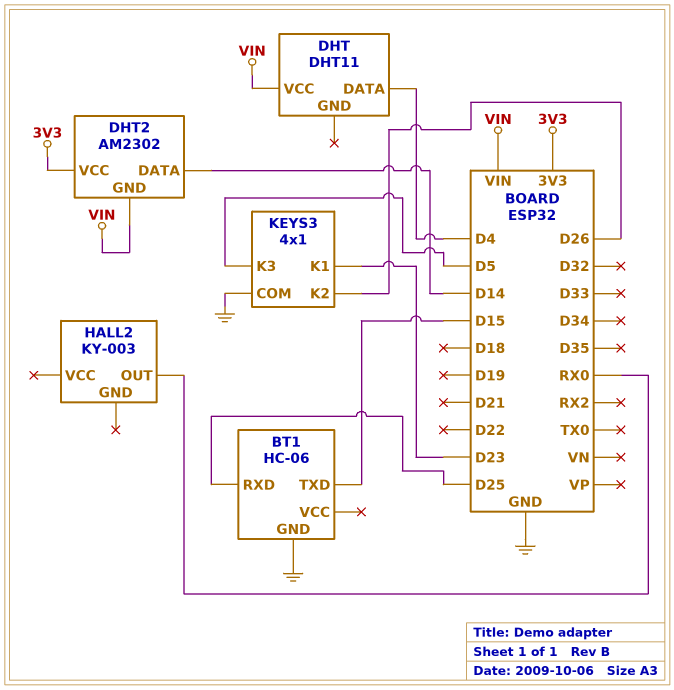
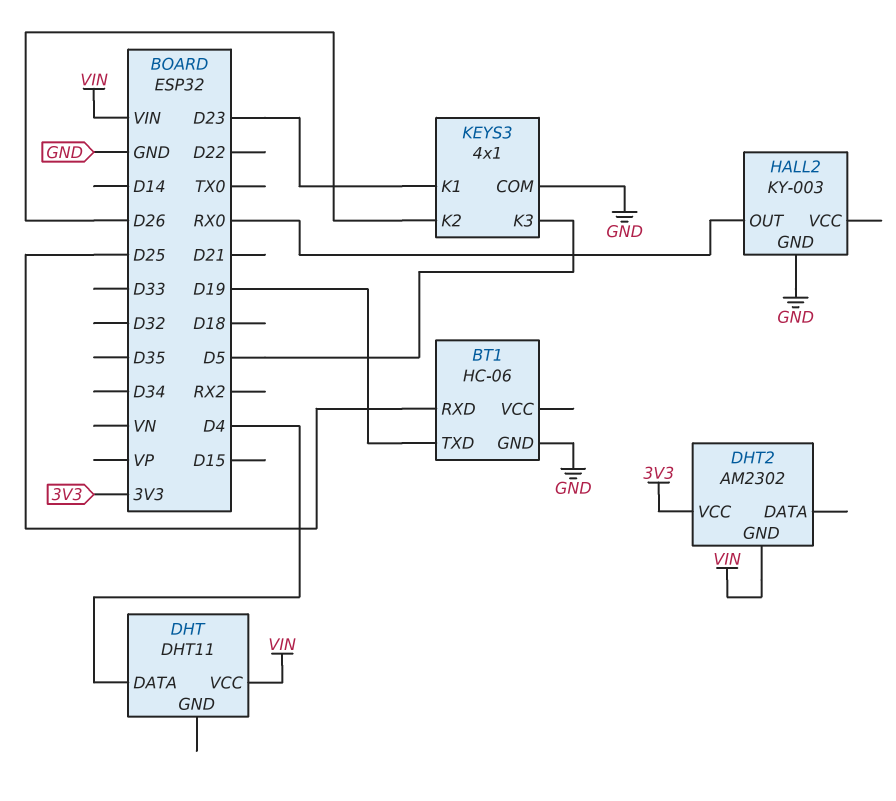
BT1 pin TXD: D15 -> D19
DHT2 pin DATA: D14 -> none
HALL2 pin GND: none -> GND

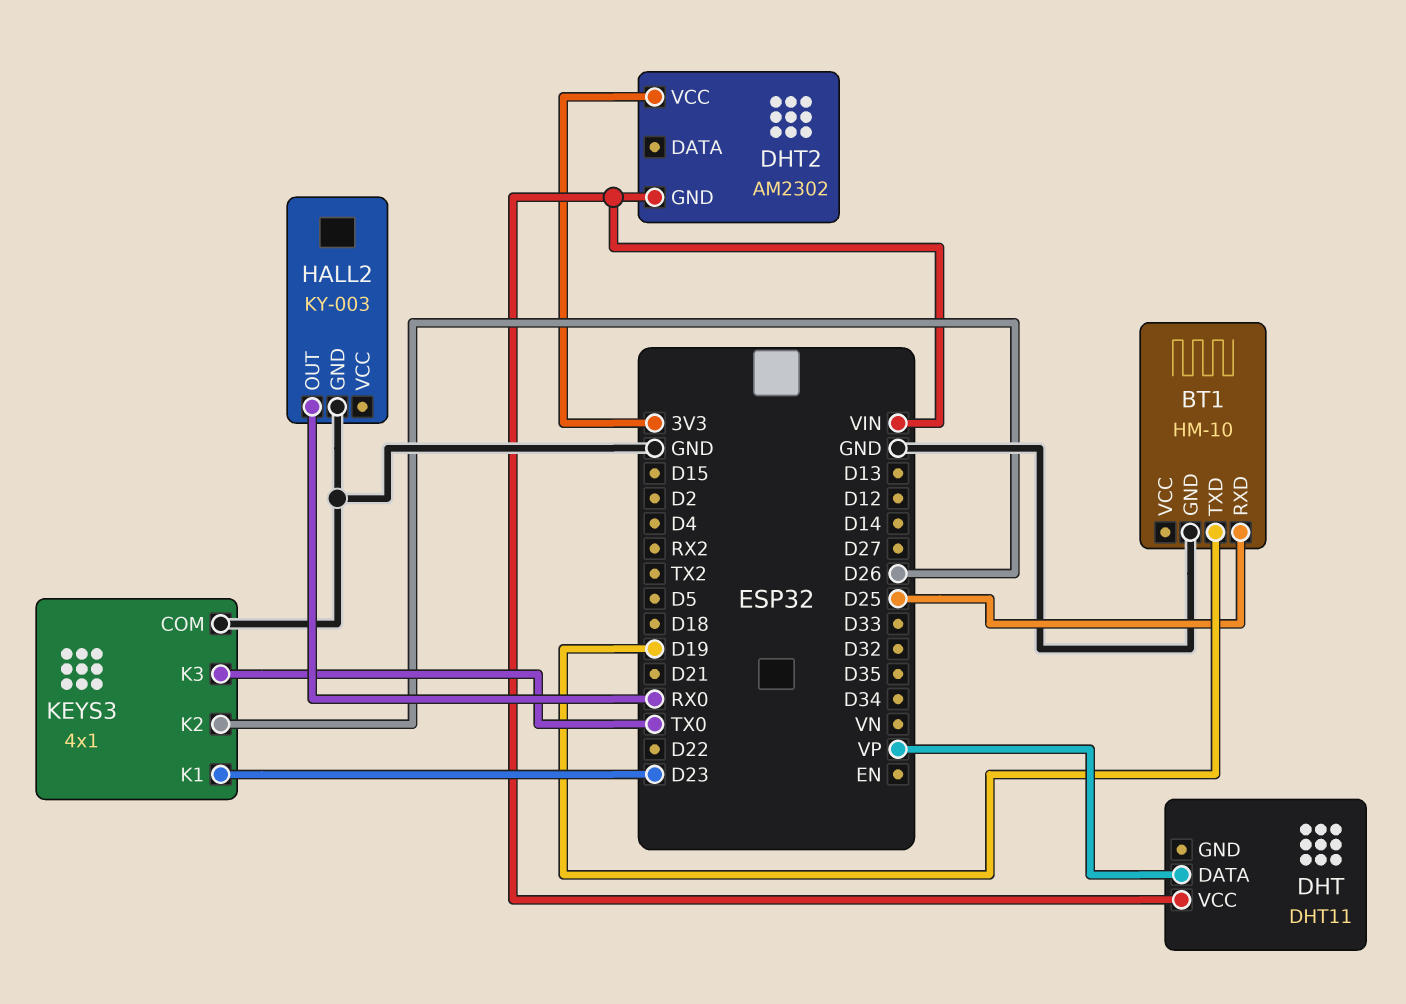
BT1: HC-06 -> HM-10
DHT pin DATA: D4 -> VP
KEYS3 pin K3: D5 -> TX0

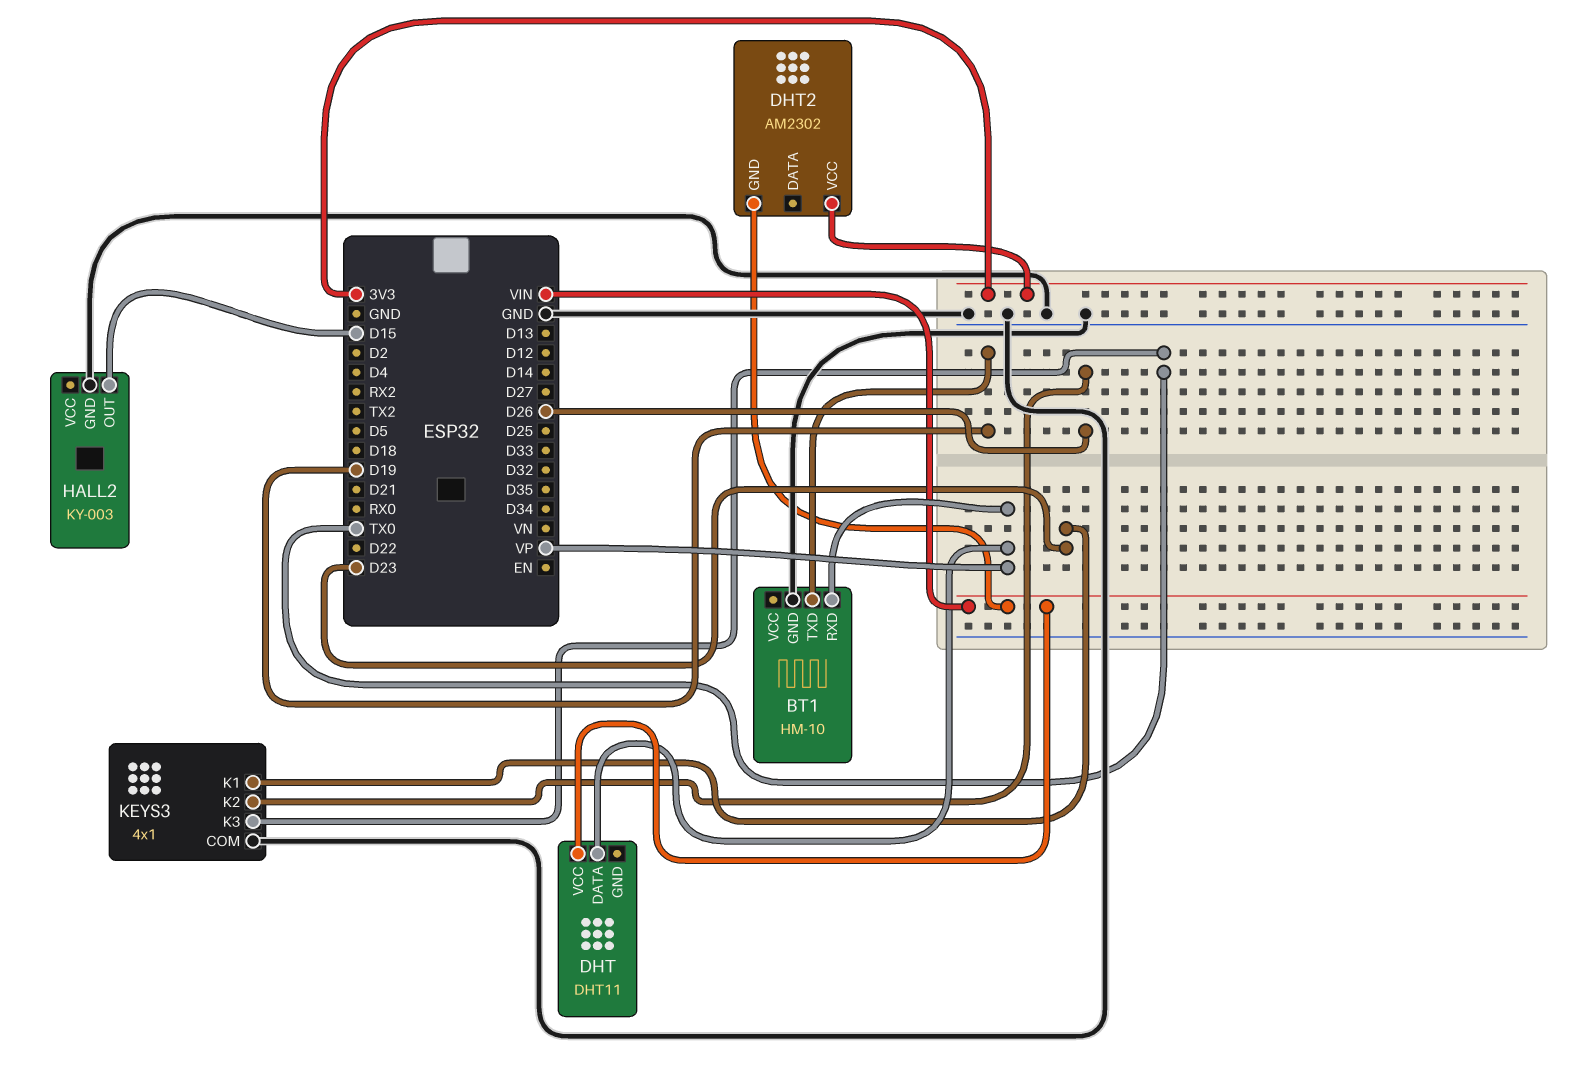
BT1 pin RXD: D25 -> VP
HALL2 pin OUT: RX0 -> D15

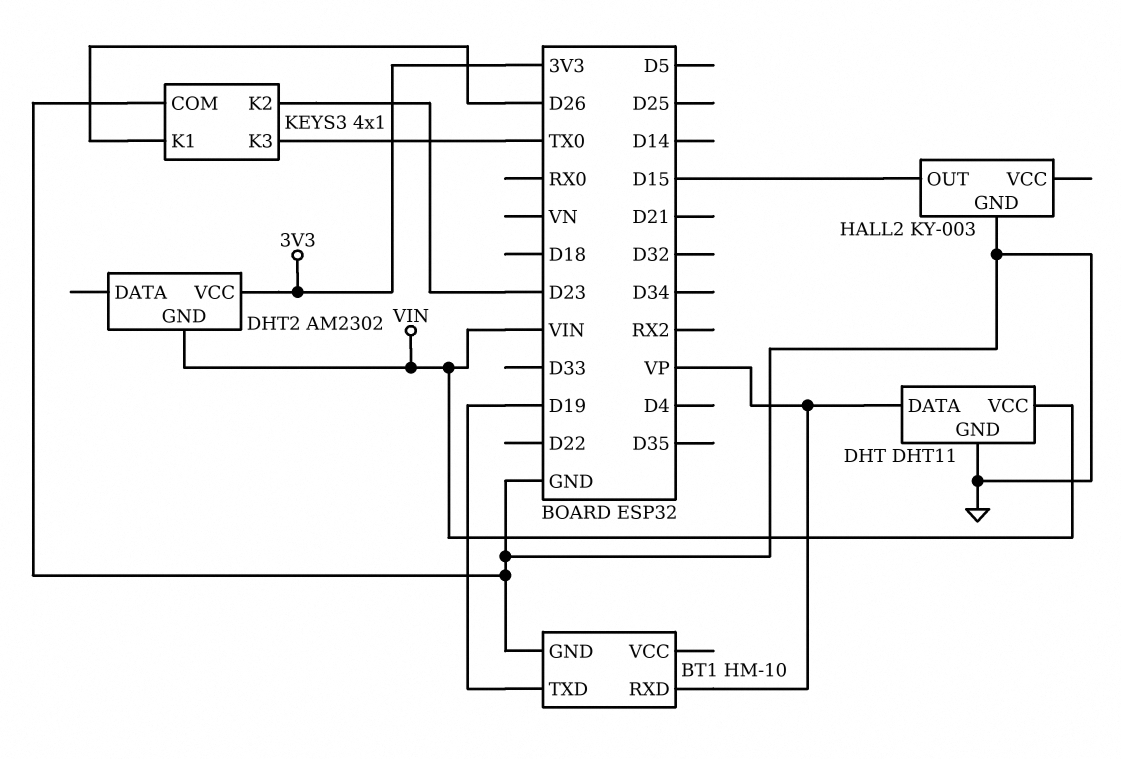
DHT pin GND: none -> GND
KEYS3 pin K1: D23 -> D26
KEYS3 pin K2: D26 -> D23

